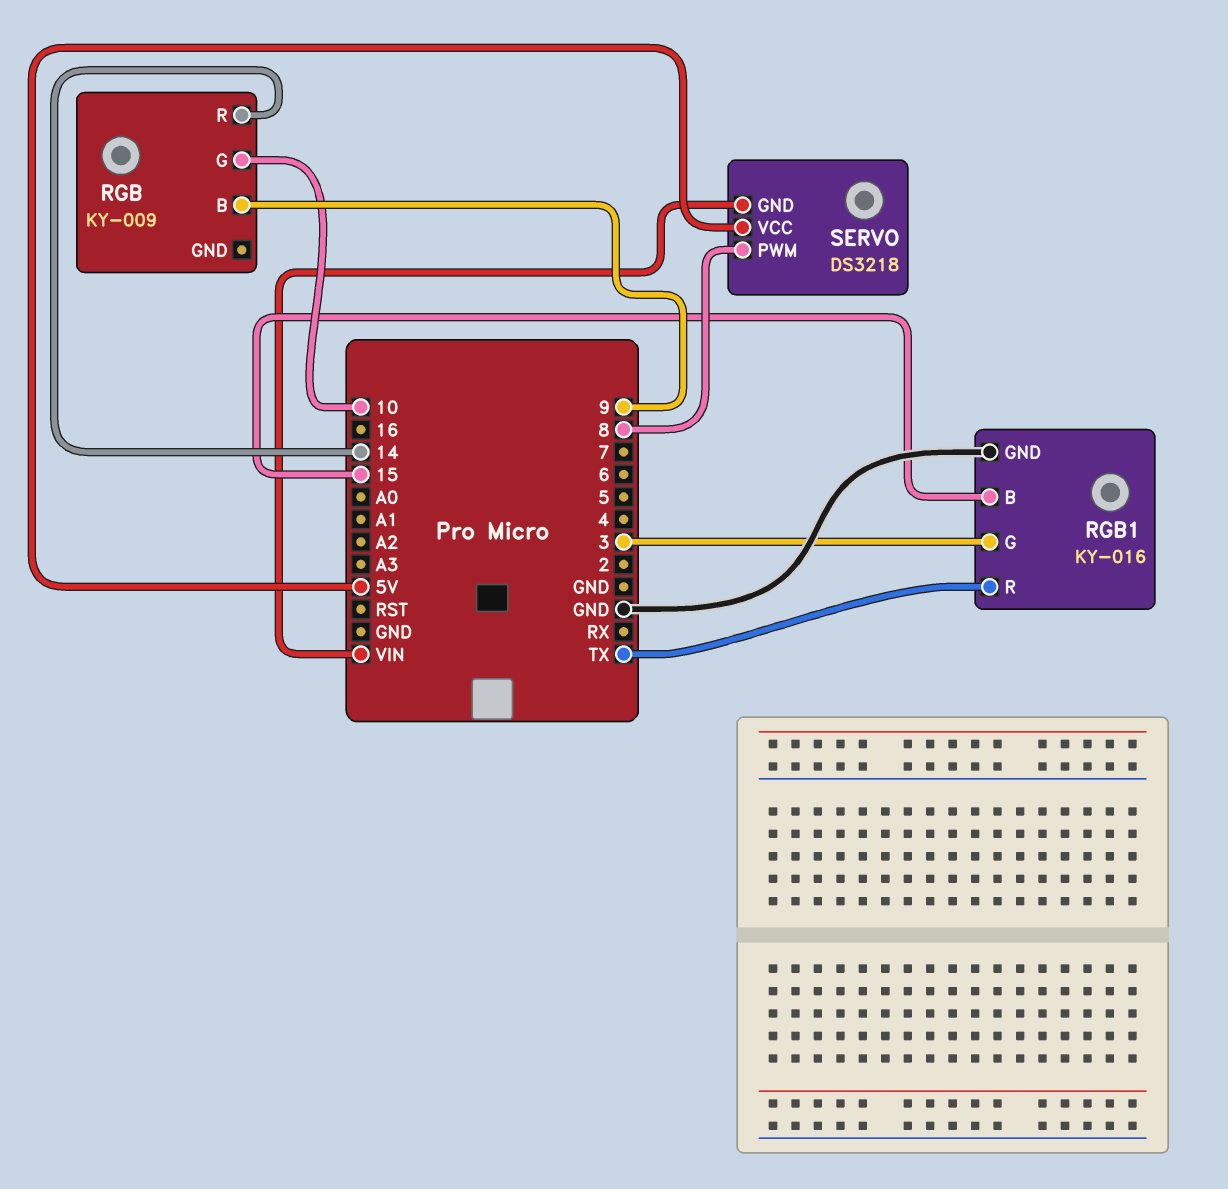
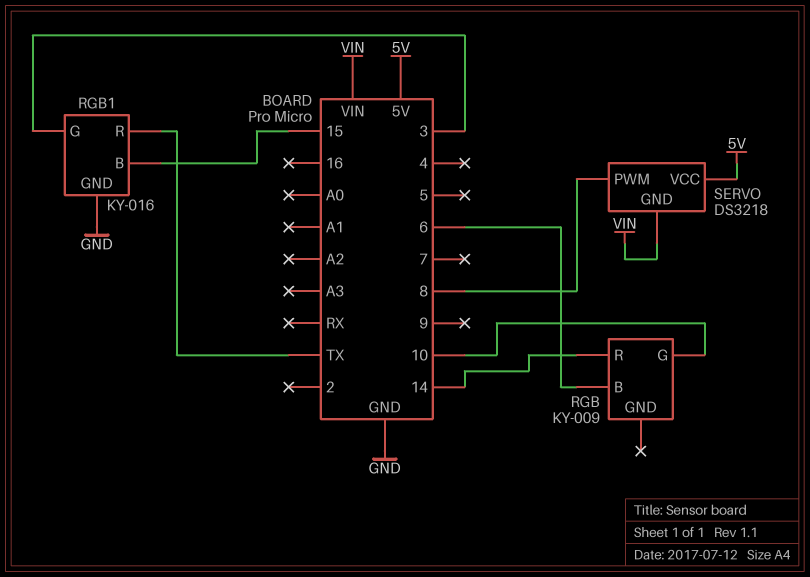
RGB pin B: 9 -> 6

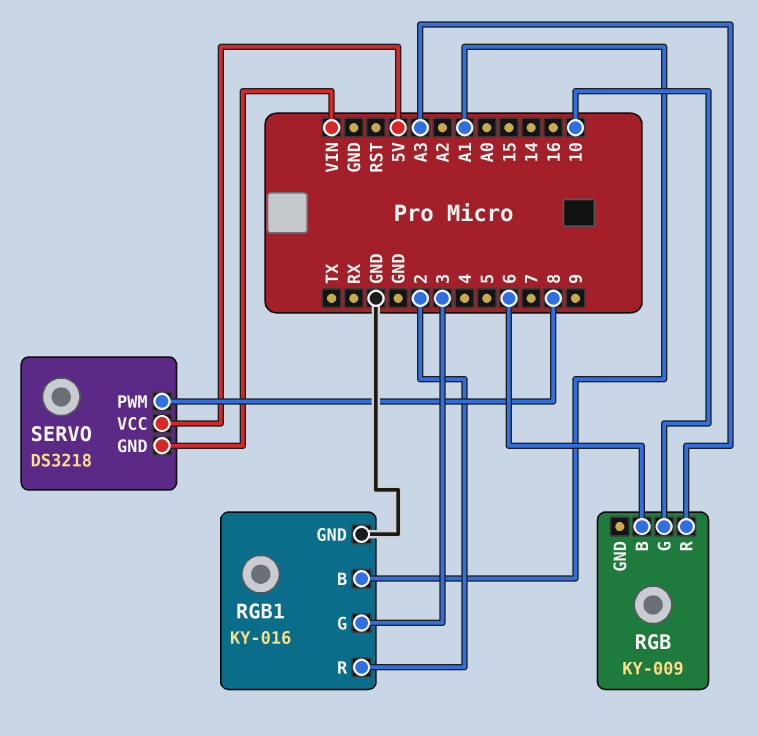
RGB pin R: 14 -> A3
RGB1 pin B: 15 -> A1
RGB1 pin R: TX -> 2

